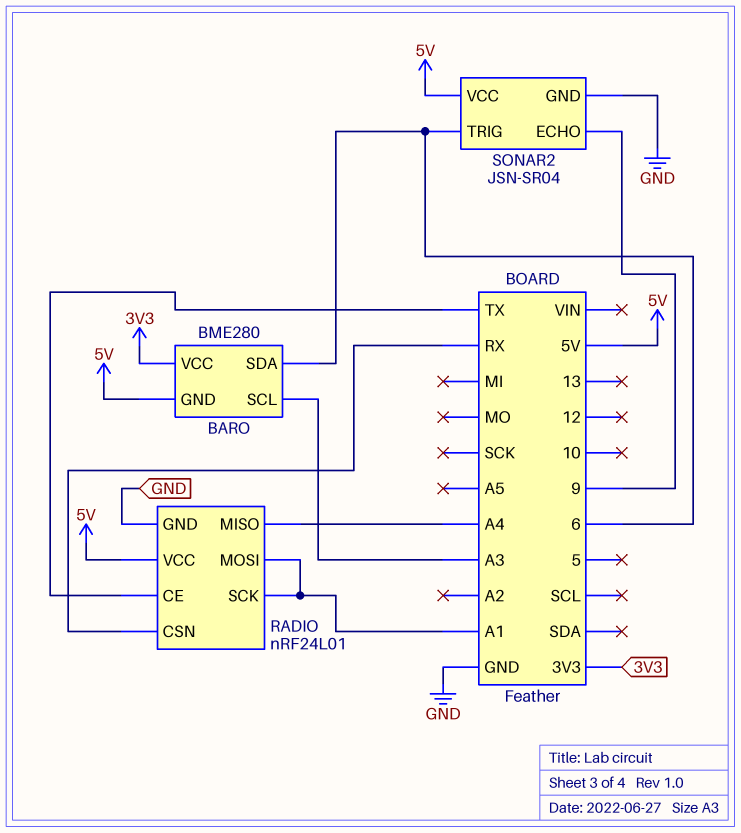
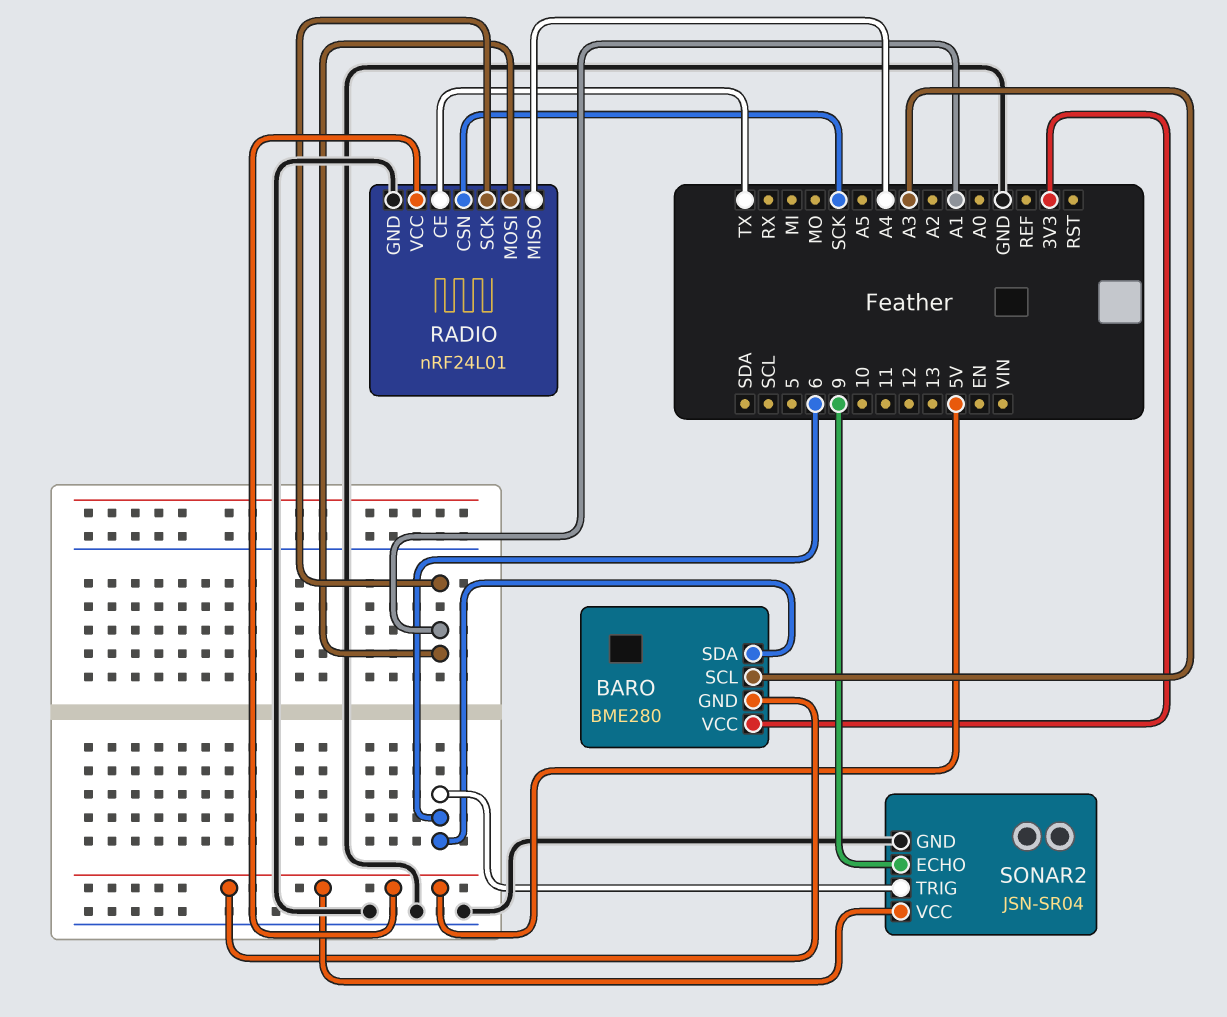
RADIO pin CSN: RX -> SCK

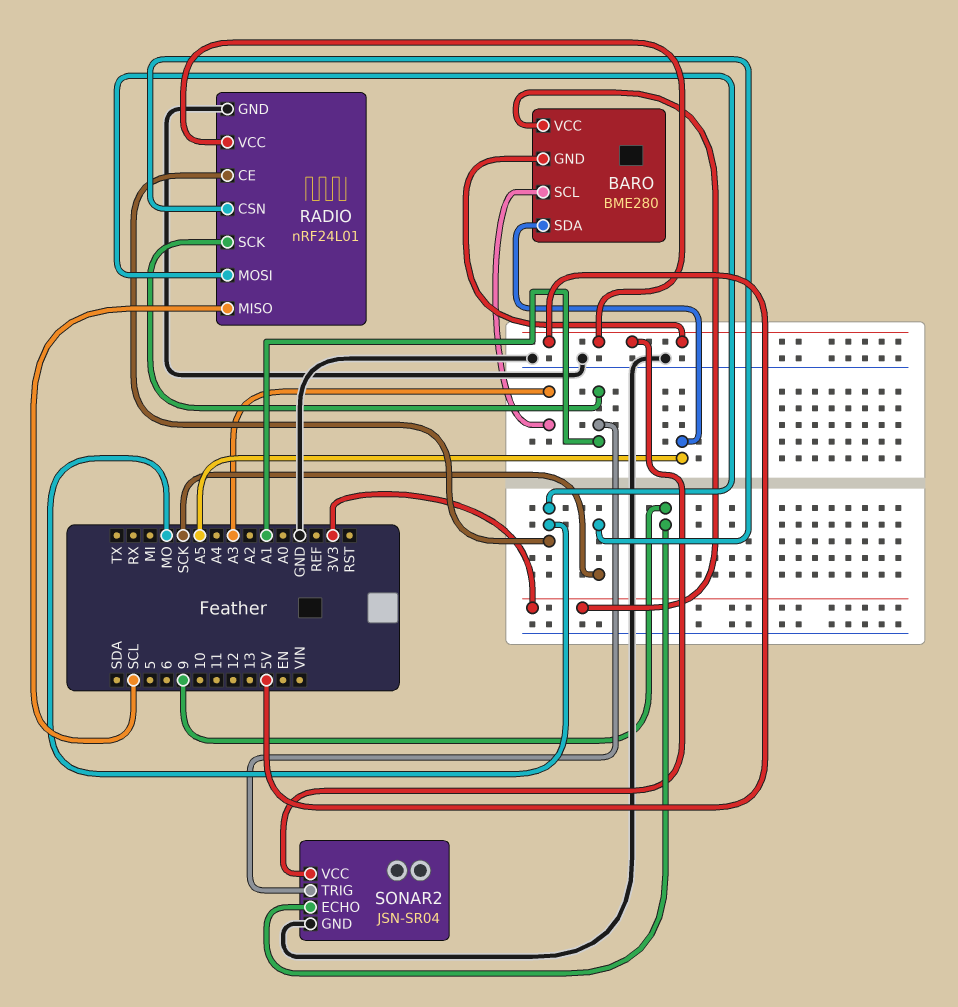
BARO pin SDA: 6 -> A5
RADIO pin CE: TX -> MO
RADIO pin MISO: A4 -> SCL
RADIO pin MOSI: A1 -> MO
SONAR2 pin TRIG: 6 -> A1

